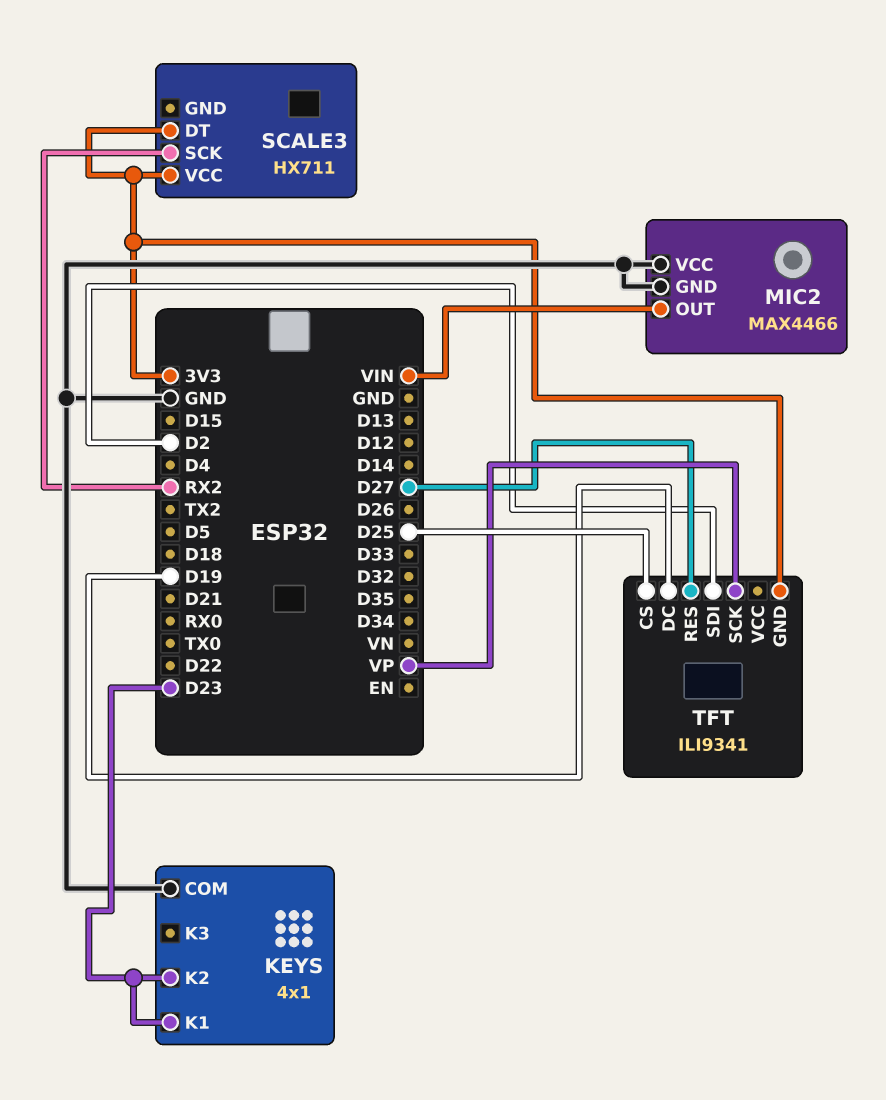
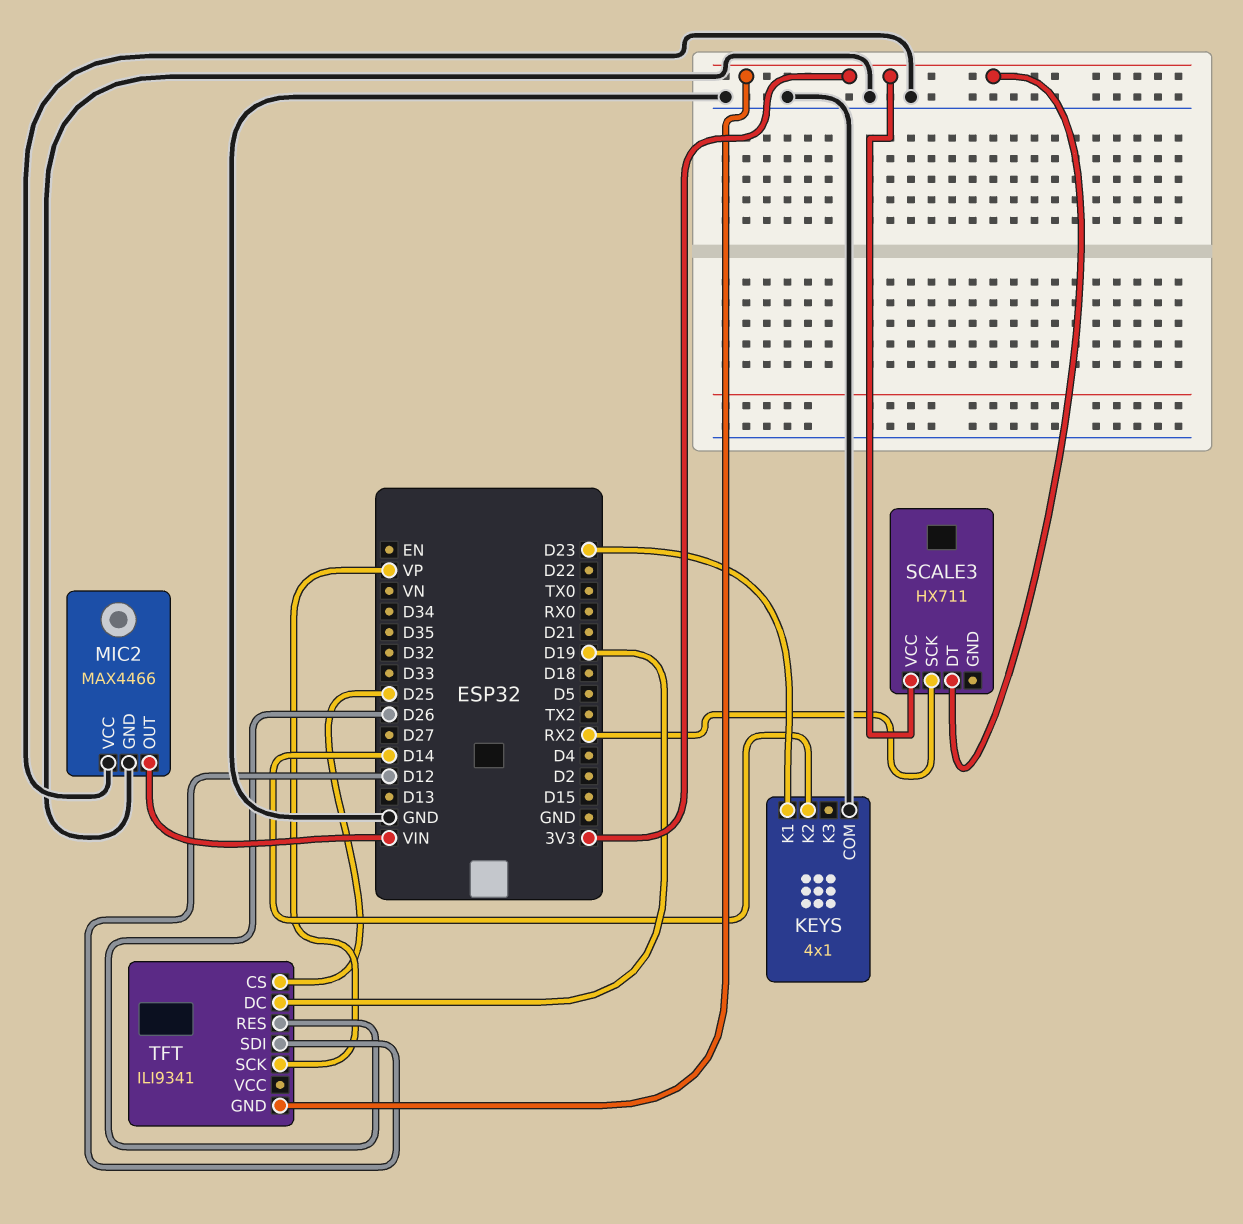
KEYS pin K2: D23 -> D14
TFT pin RES: D27 -> D26
TFT pin SDI: D2 -> D12

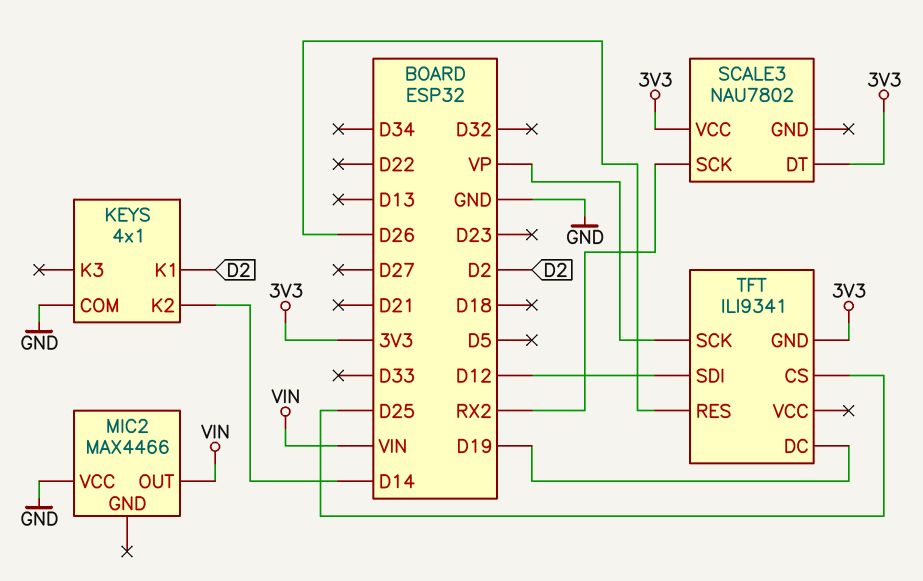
KEYS pin K1: D23 -> D2
MIC2 pin GND: GND -> none
SCALE3: HX711 -> NAU7802

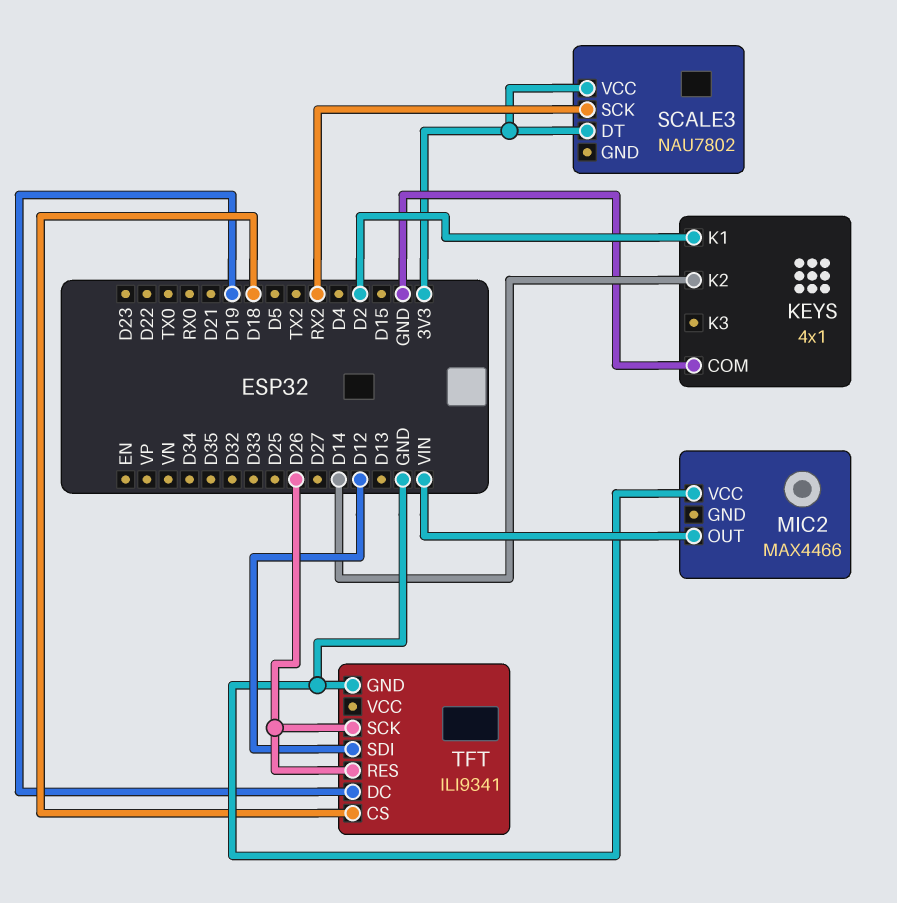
TFT pin CS: D25 -> D18
TFT pin GND: 3V3 -> GND
TFT pin SCK: VP -> D26

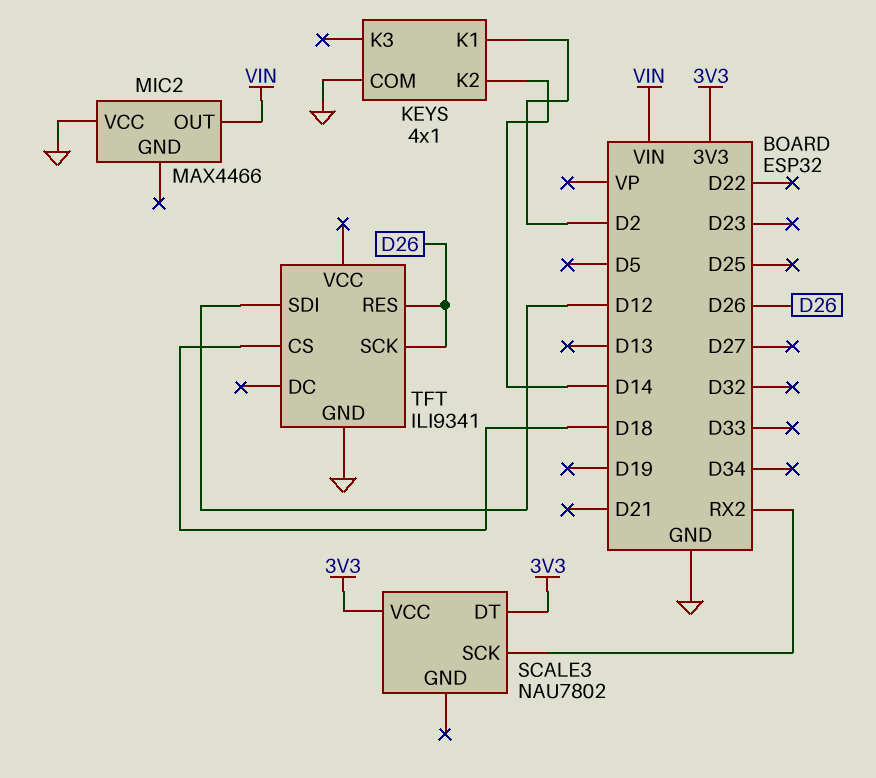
TFT pin DC: D19 -> none

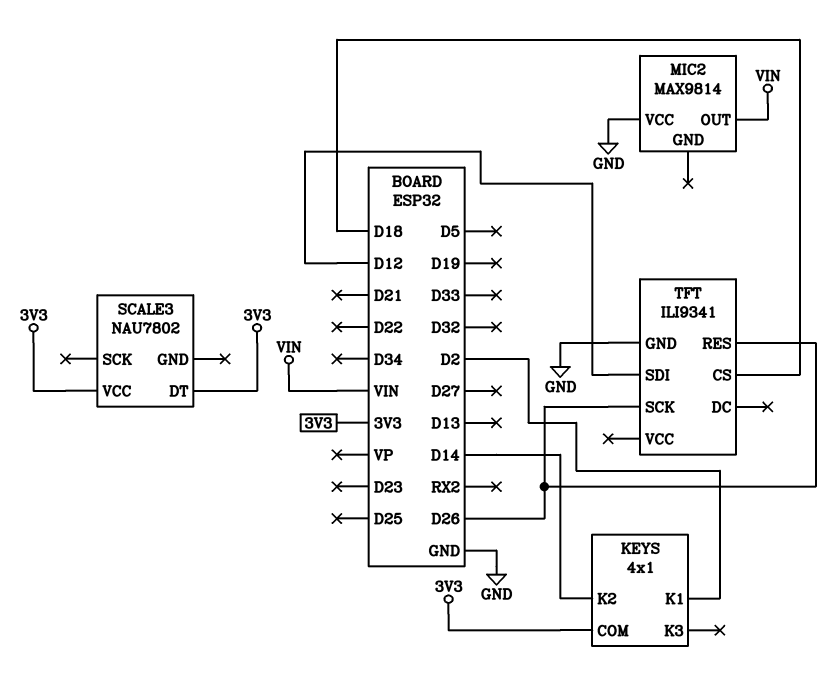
KEYS pin COM: GND -> 3V3
MIC2: MAX4466 -> MAX9814
SCALE3 pin SCK: RX2 -> none

